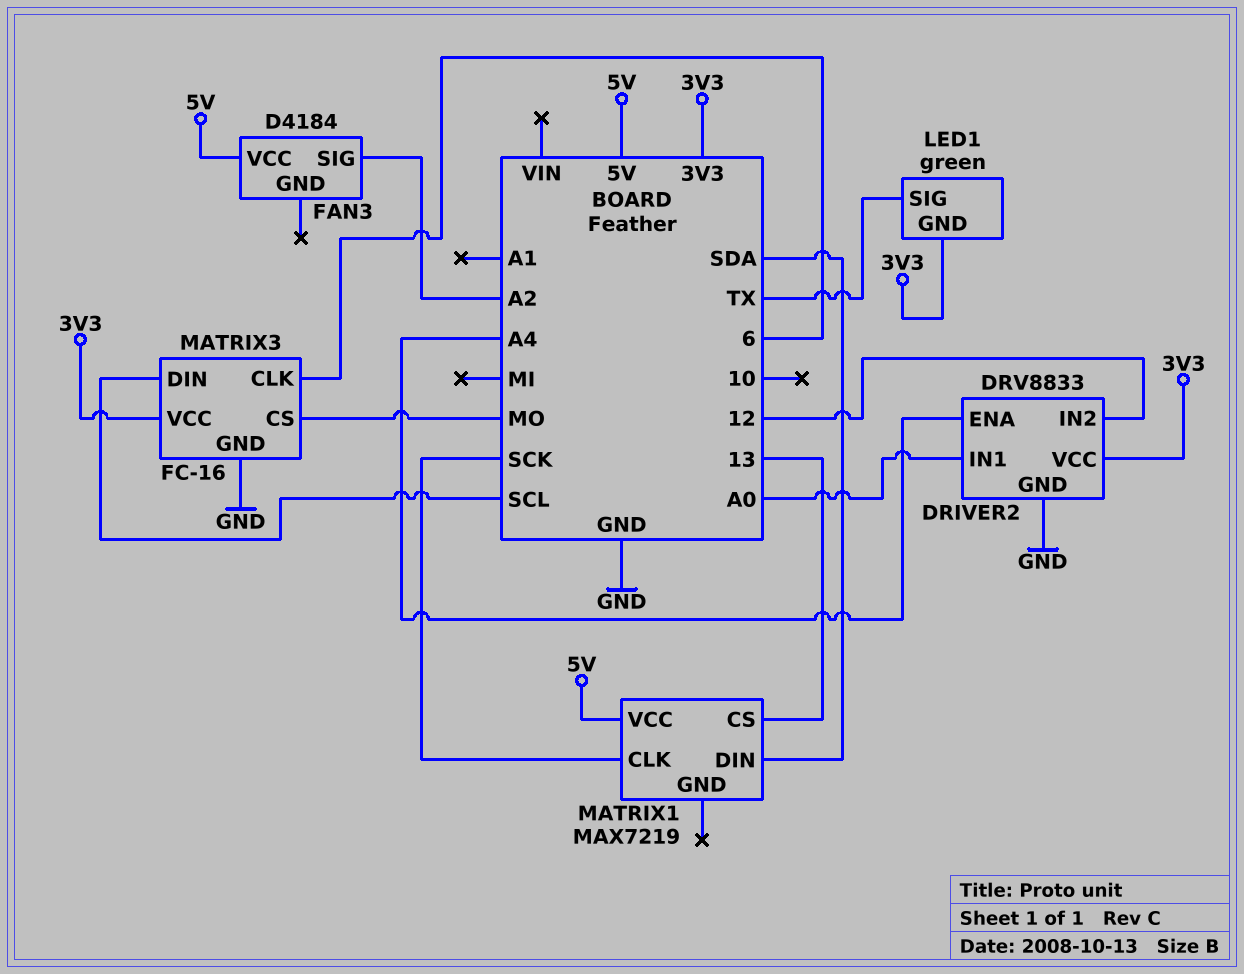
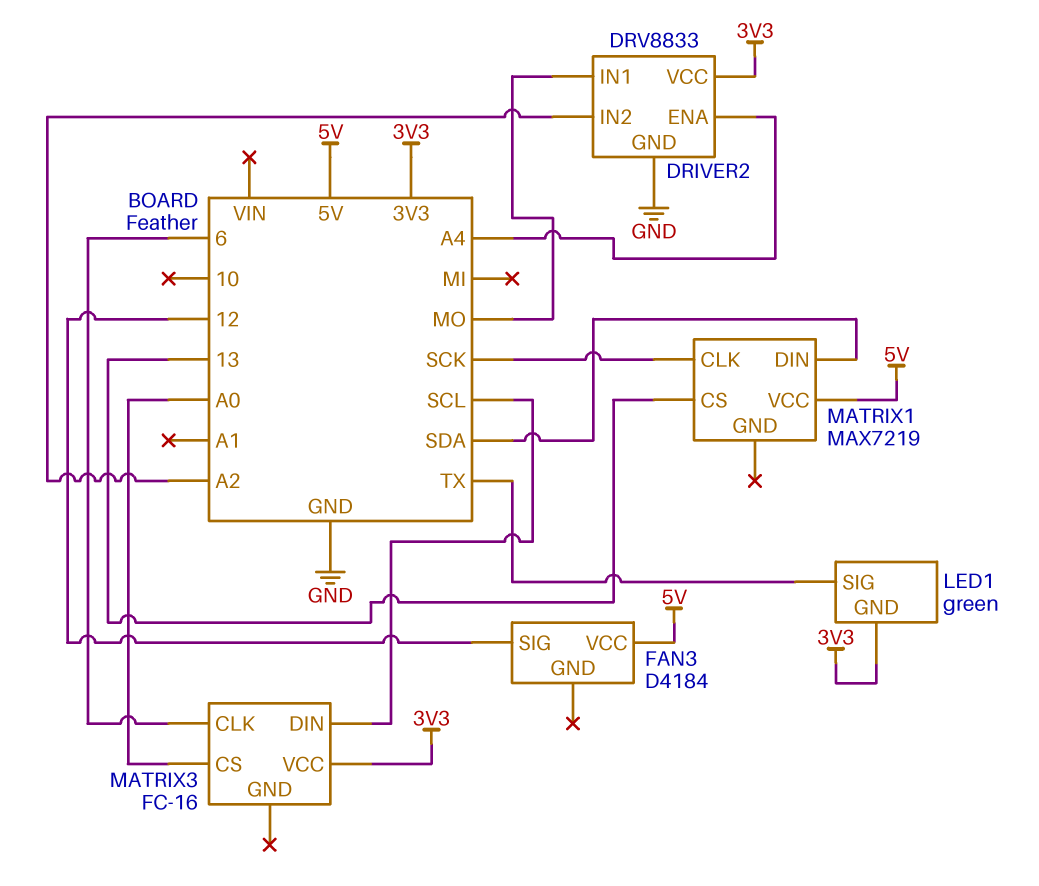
DRIVER2 pin IN1: A0 -> MO
DRIVER2 pin IN2: 12 -> A2
FAN3 pin SIG: A2 -> 12
MATRIX3 pin CS: MO -> A0
MATRIX3 pin GND: GND -> none

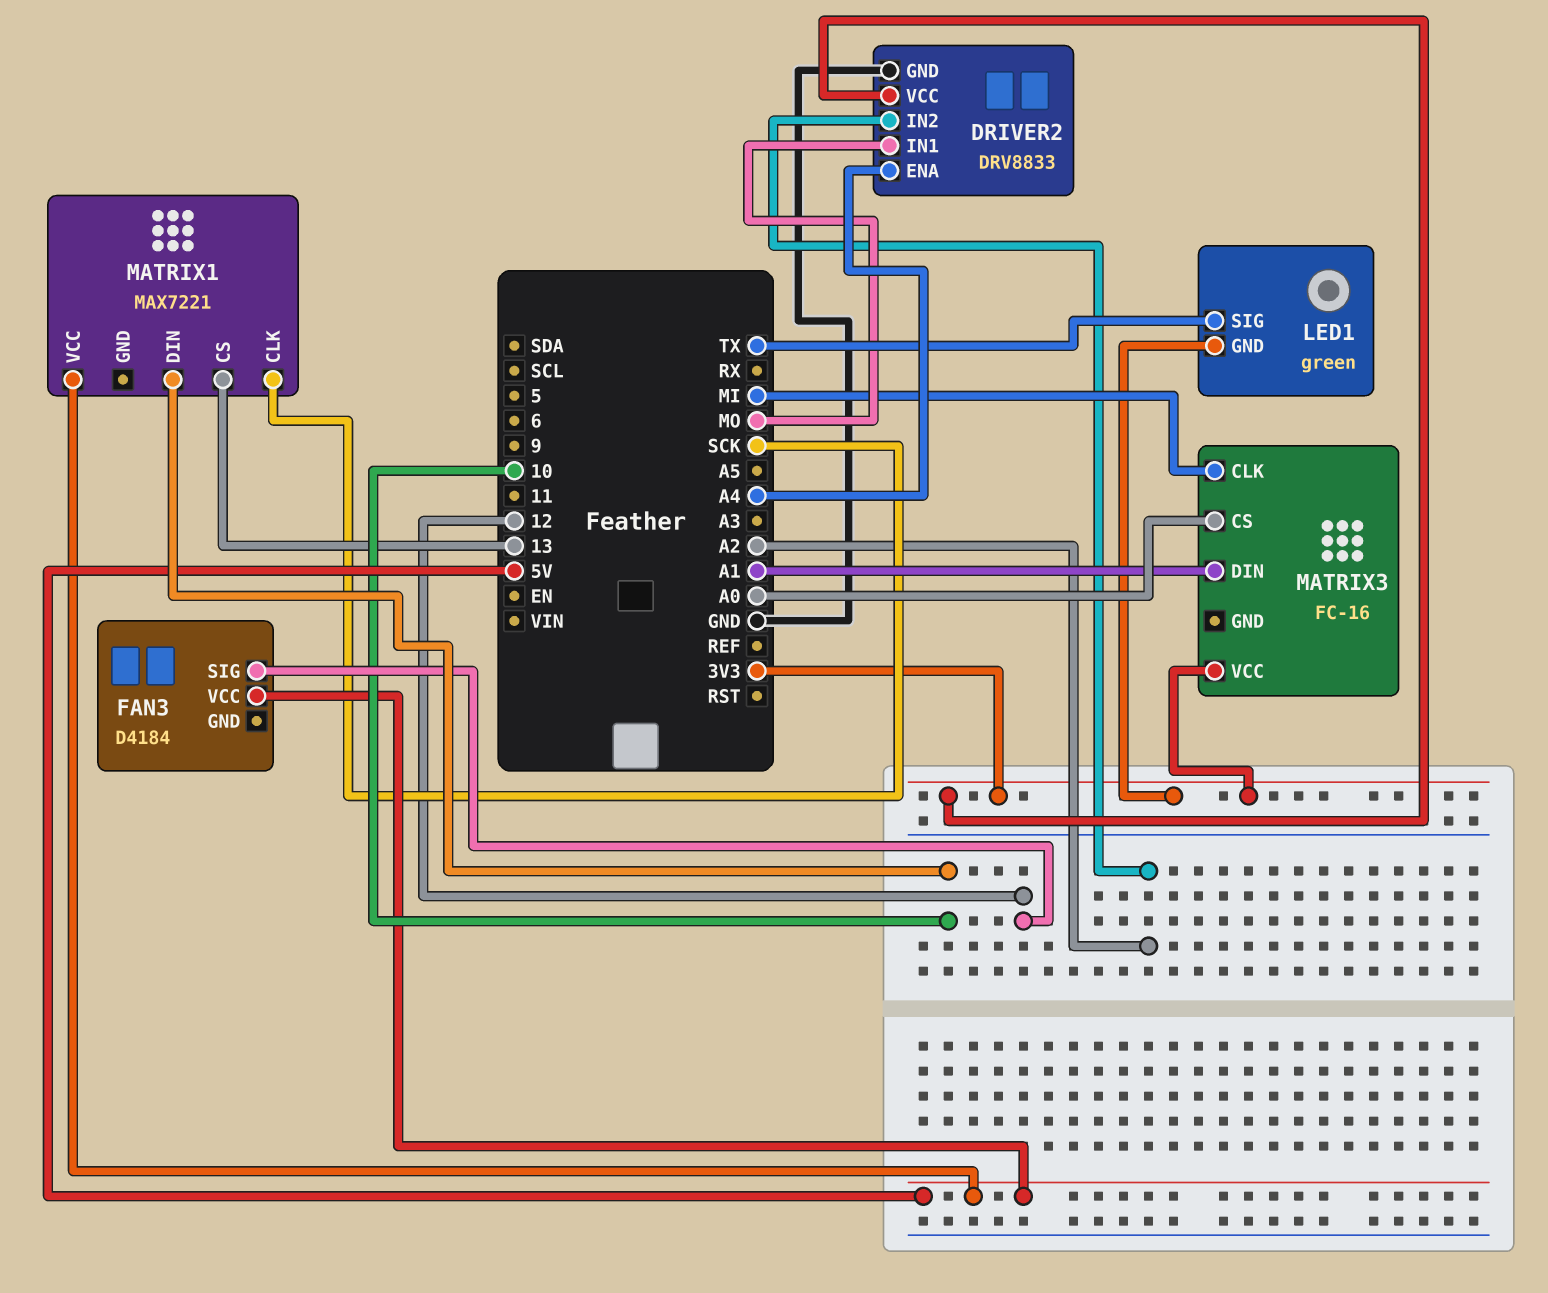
MATRIX1: MAX7219 -> MAX7221
MATRIX1 pin DIN: SDA -> 10
MATRIX3 pin CLK: 6 -> MI
MATRIX3 pin DIN: SCL -> A1

